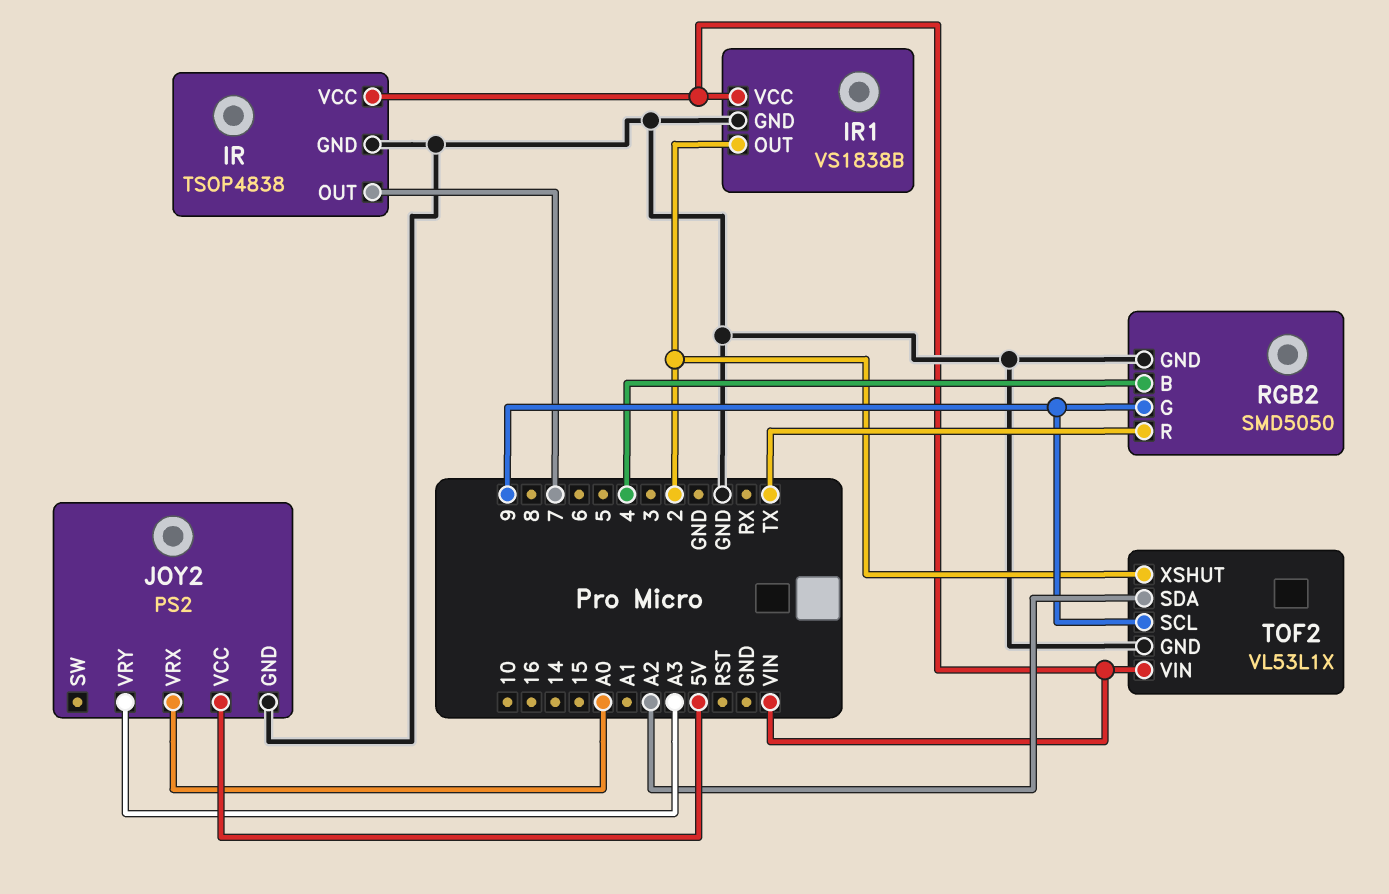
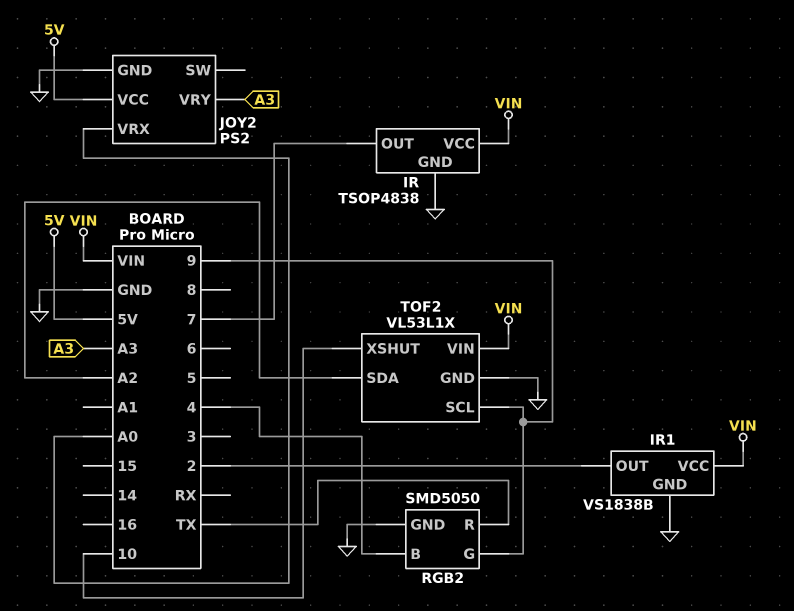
TOF2 pin XSHUT: 2 -> 10

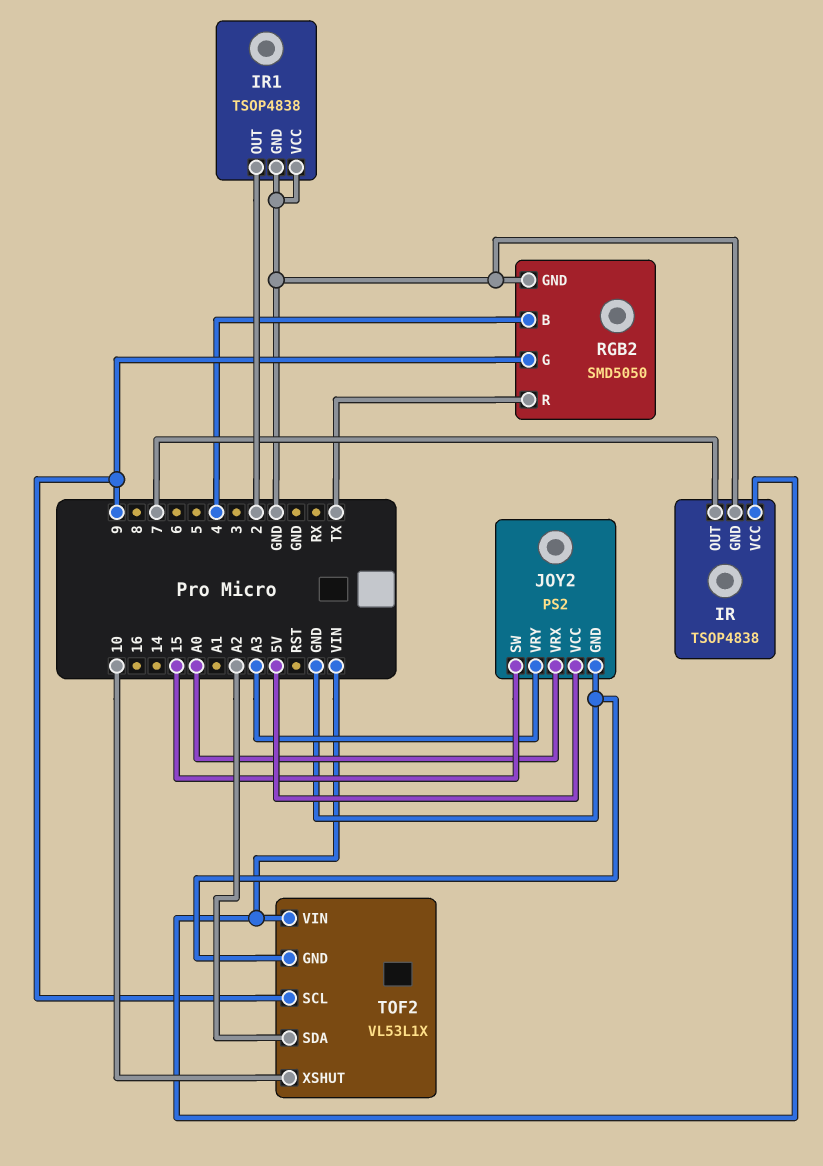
IR1: VS1838B -> TSOP4838
IR1 pin VCC: VIN -> GND
JOY2 pin SW: none -> 15

